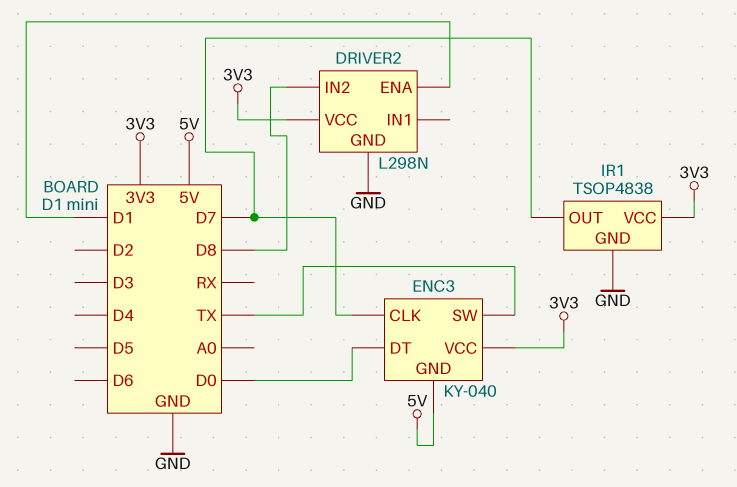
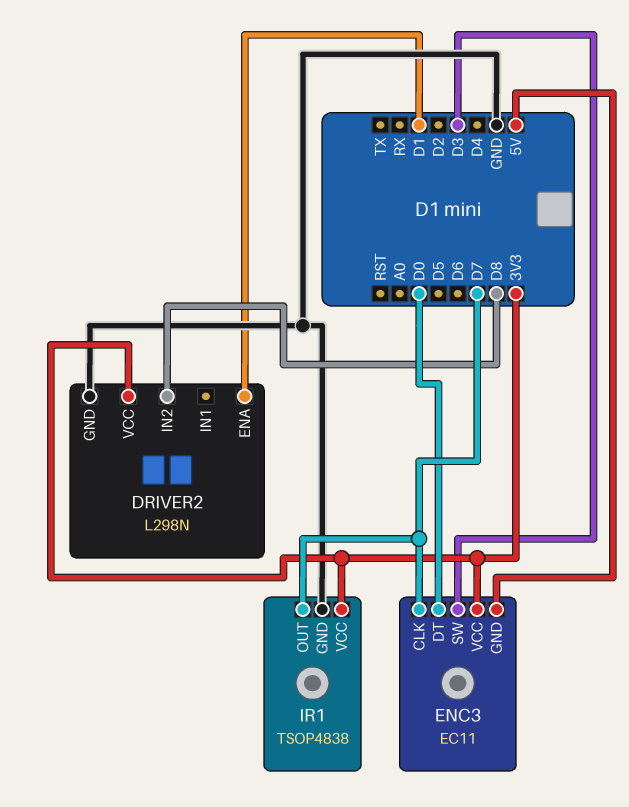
ENC3: KY-040 -> EC11
ENC3 pin SW: TX -> D3

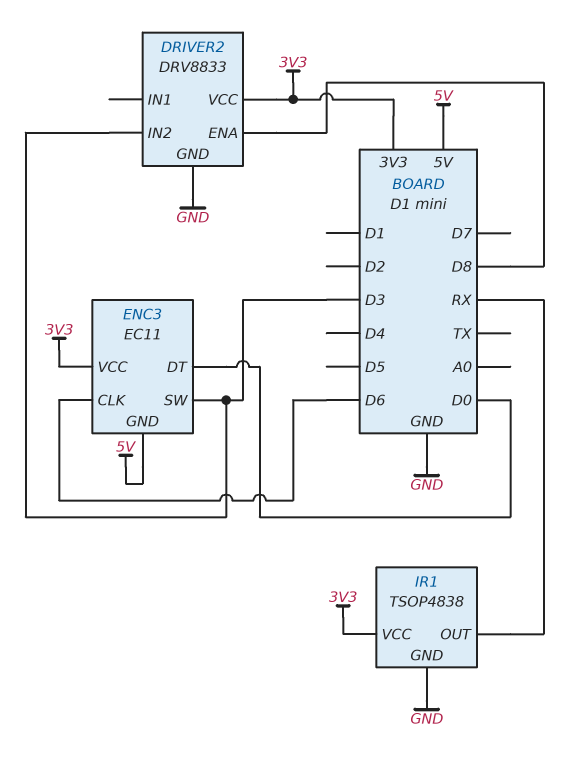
DRIVER2: L298N -> DRV8833
DRIVER2 pin ENA: D1 -> D8
DRIVER2 pin IN2: D8 -> D3
ENC3 pin CLK: D7 -> D6
IR1 pin OUT: D7 -> RX

